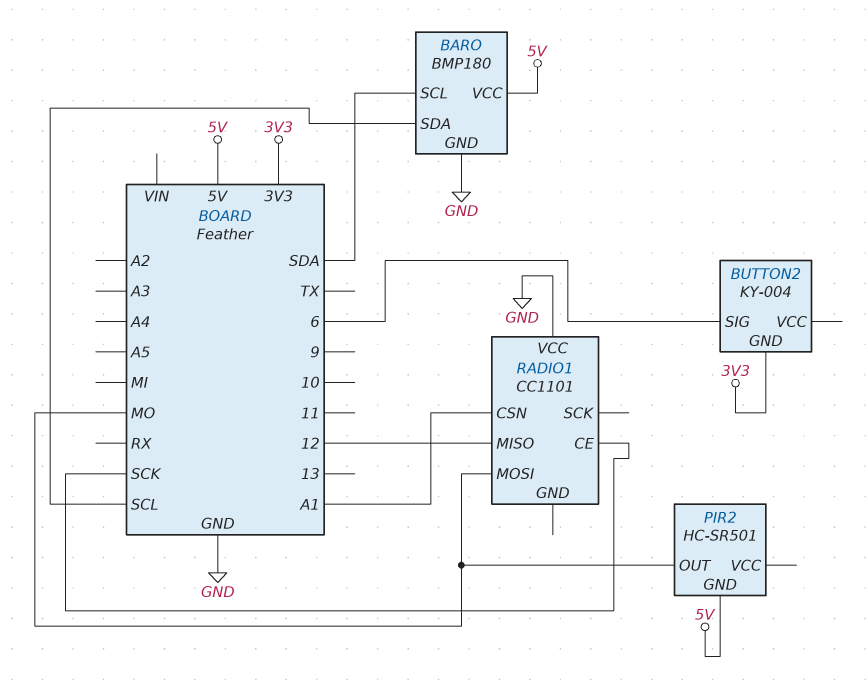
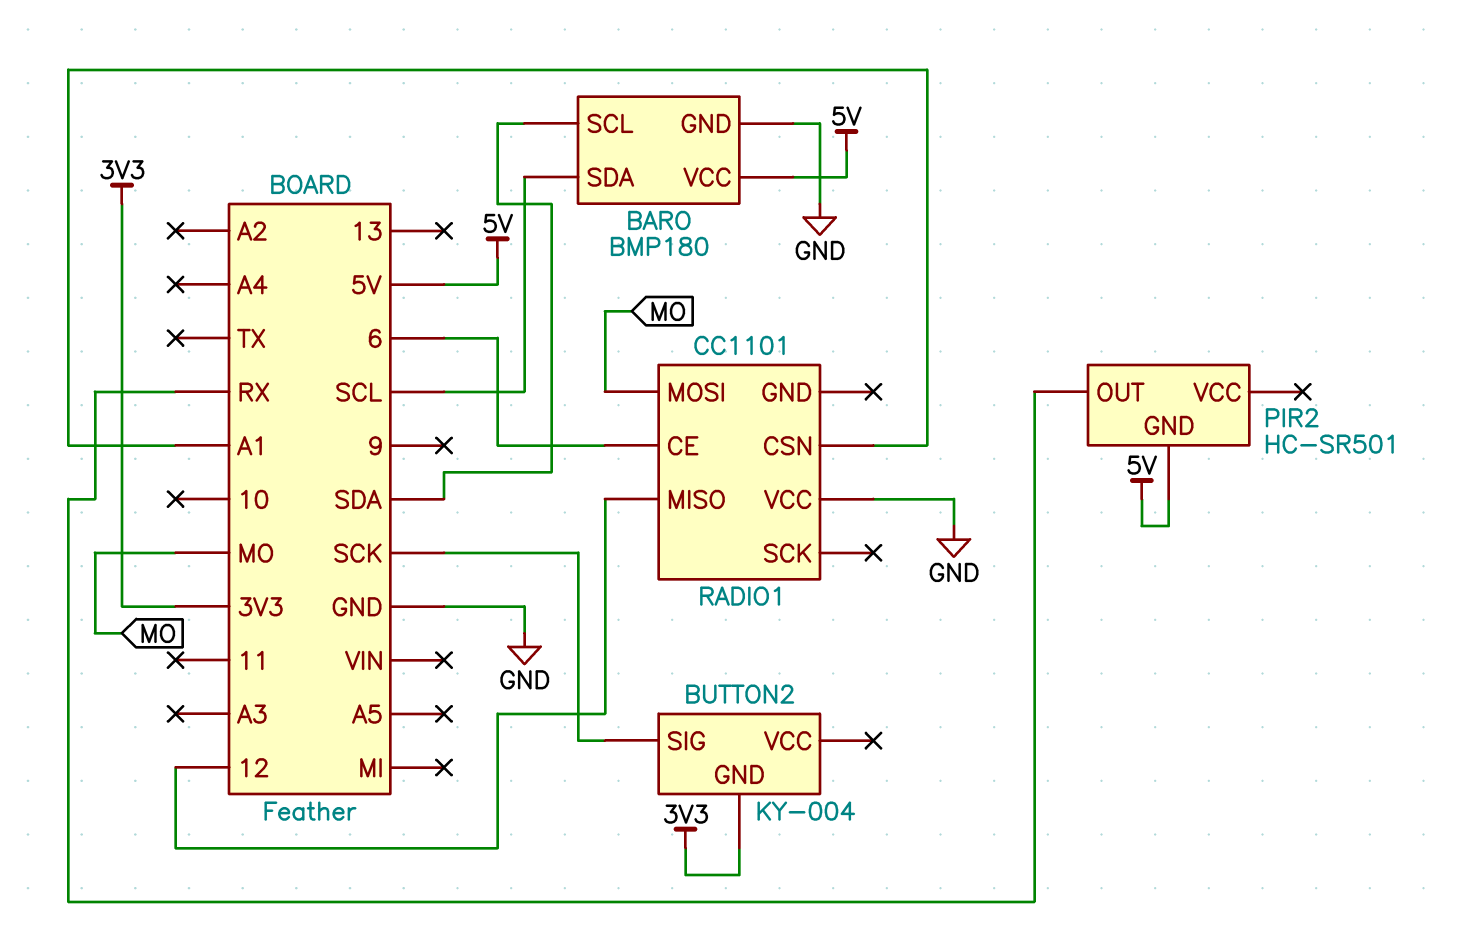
BUTTON2 pin SIG: 6 -> SCK
PIR2 pin OUT: MO -> RX
RADIO1 pin CE: SCK -> 6

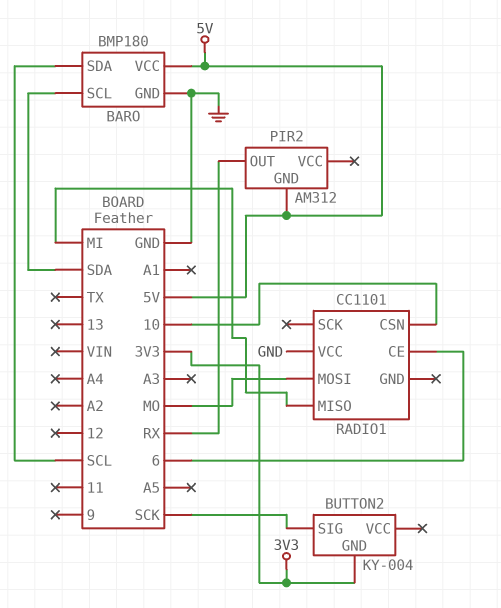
PIR2: HC-SR501 -> AM312
RADIO1 pin CSN: A1 -> 10
RADIO1 pin MISO: 12 -> MI

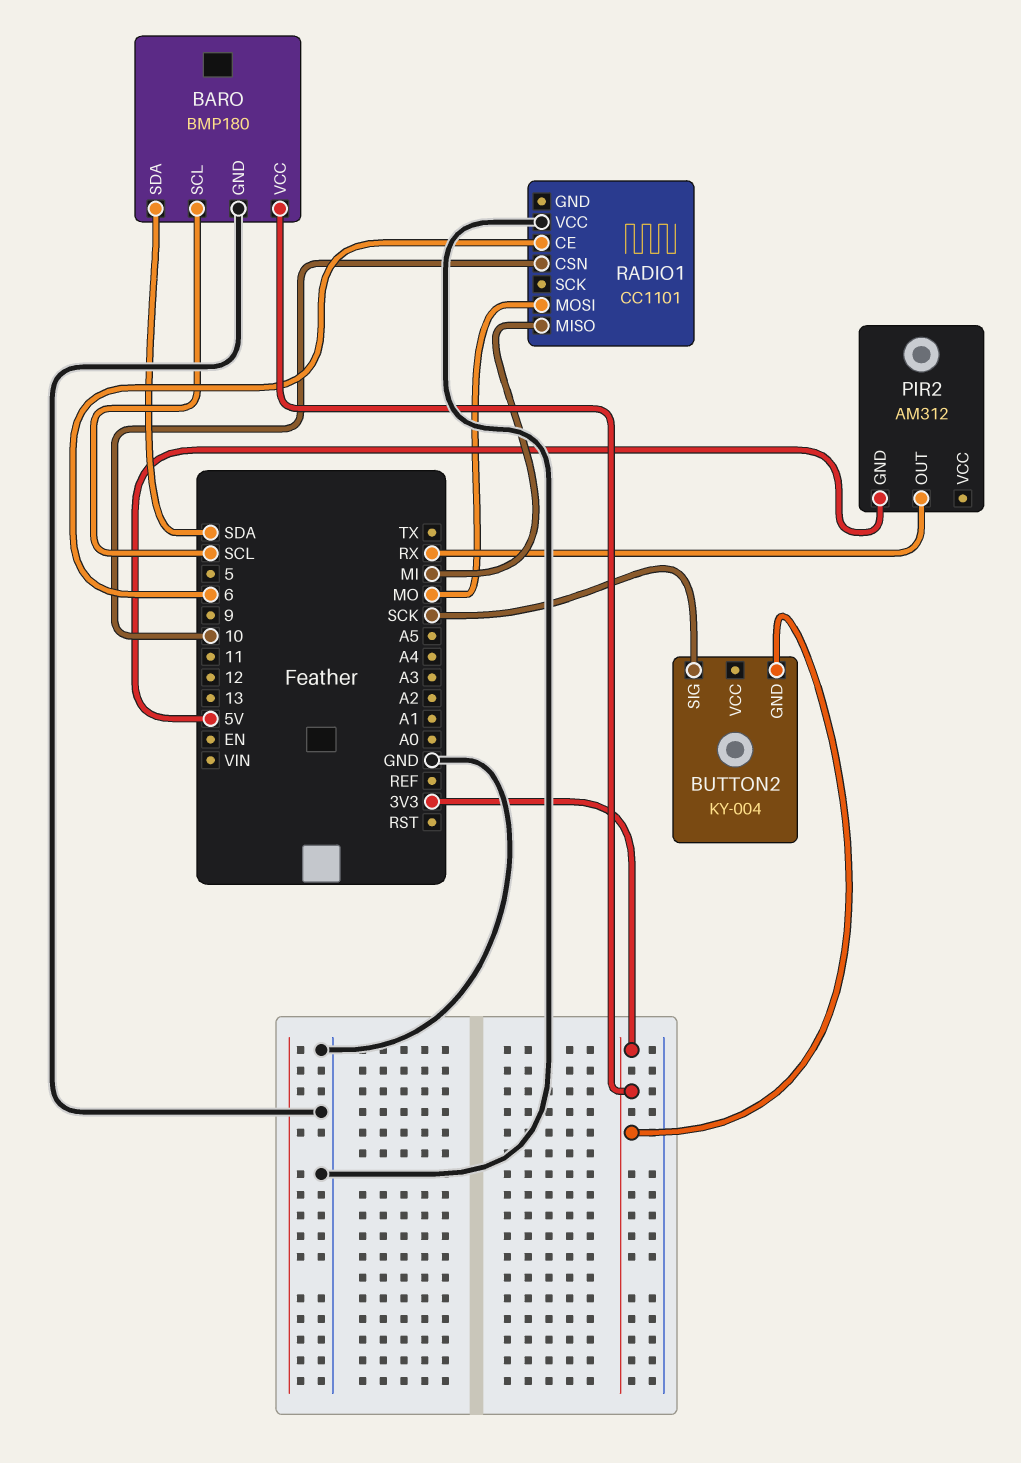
BARO pin SCL: SDA -> SCL
BARO pin SDA: SCL -> SDA
BARO pin VCC: 5V -> 3V3

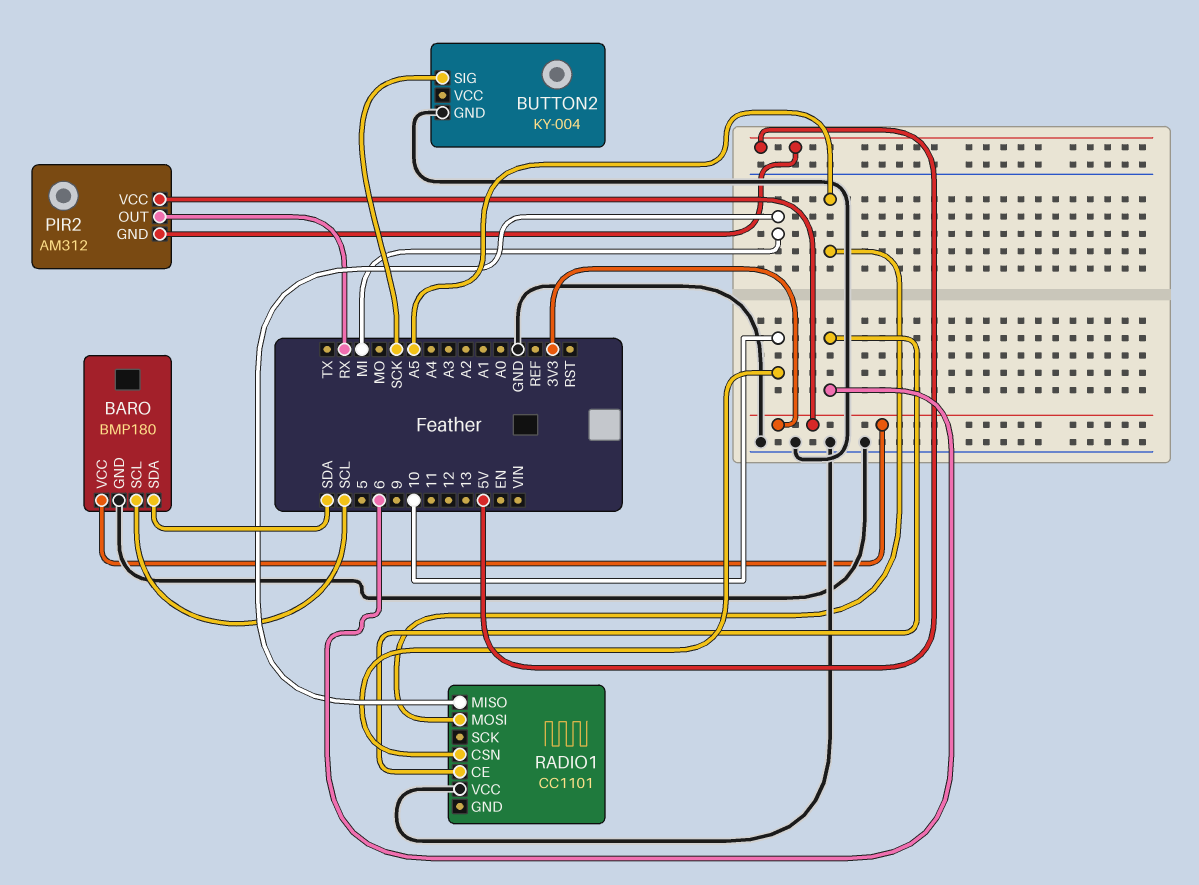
BUTTON2 pin GND: 3V3 -> GND
PIR2 pin VCC: none -> 3V3
RADIO1 pin MOSI: MO -> A5

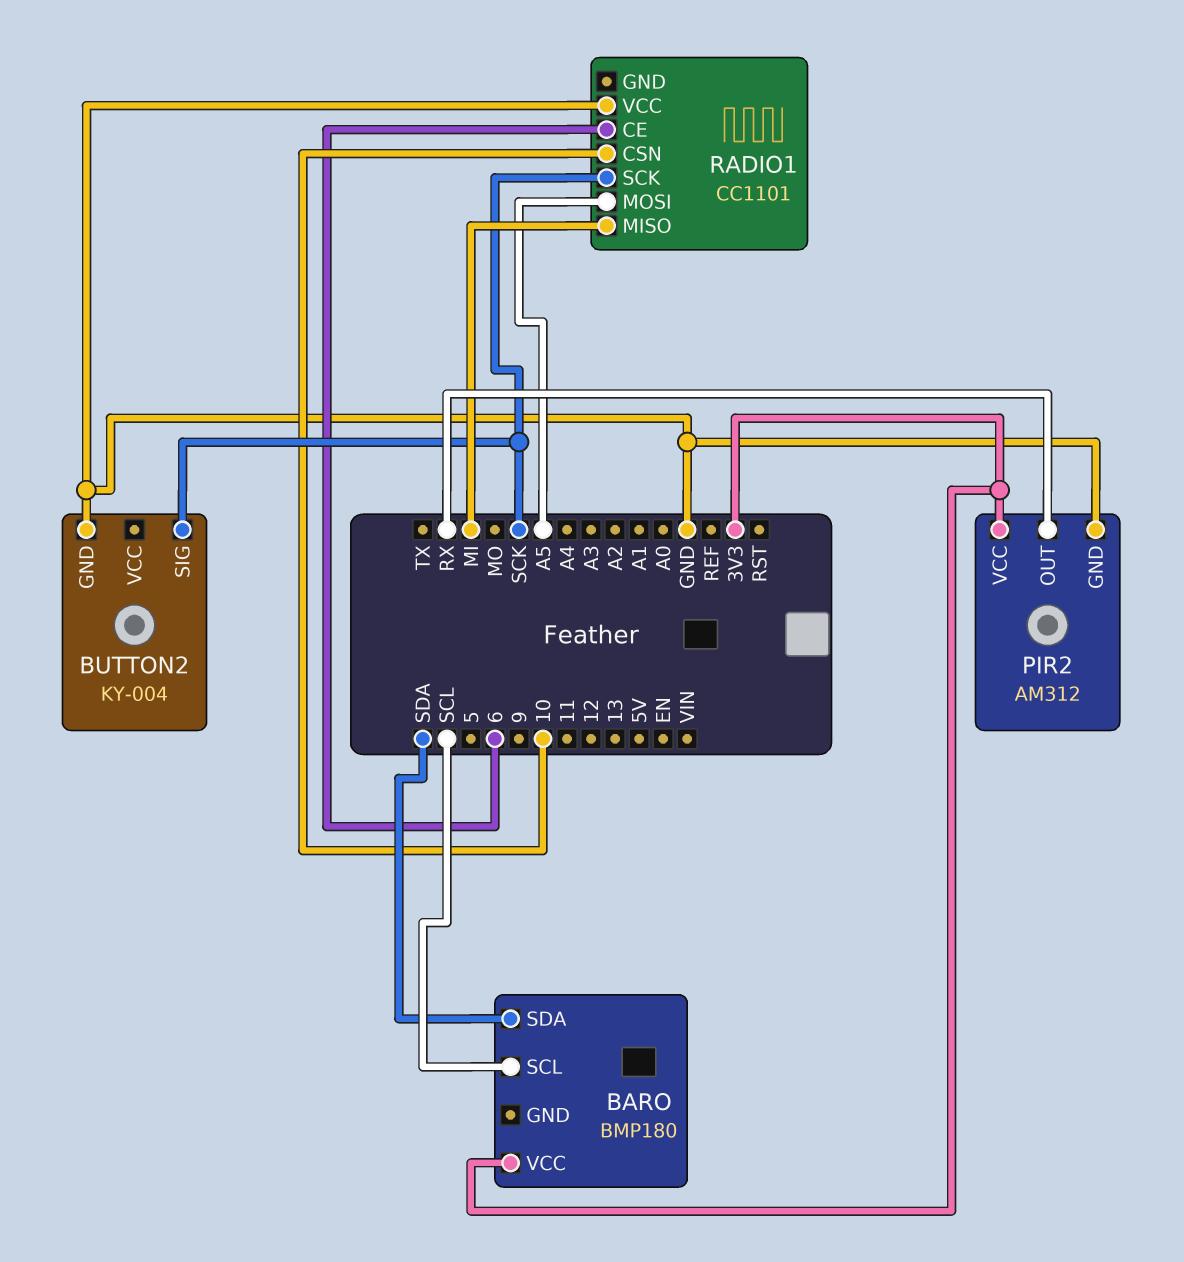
BARO pin GND: GND -> none
PIR2 pin GND: 5V -> GND
RADIO1 pin SCK: none -> SCK

